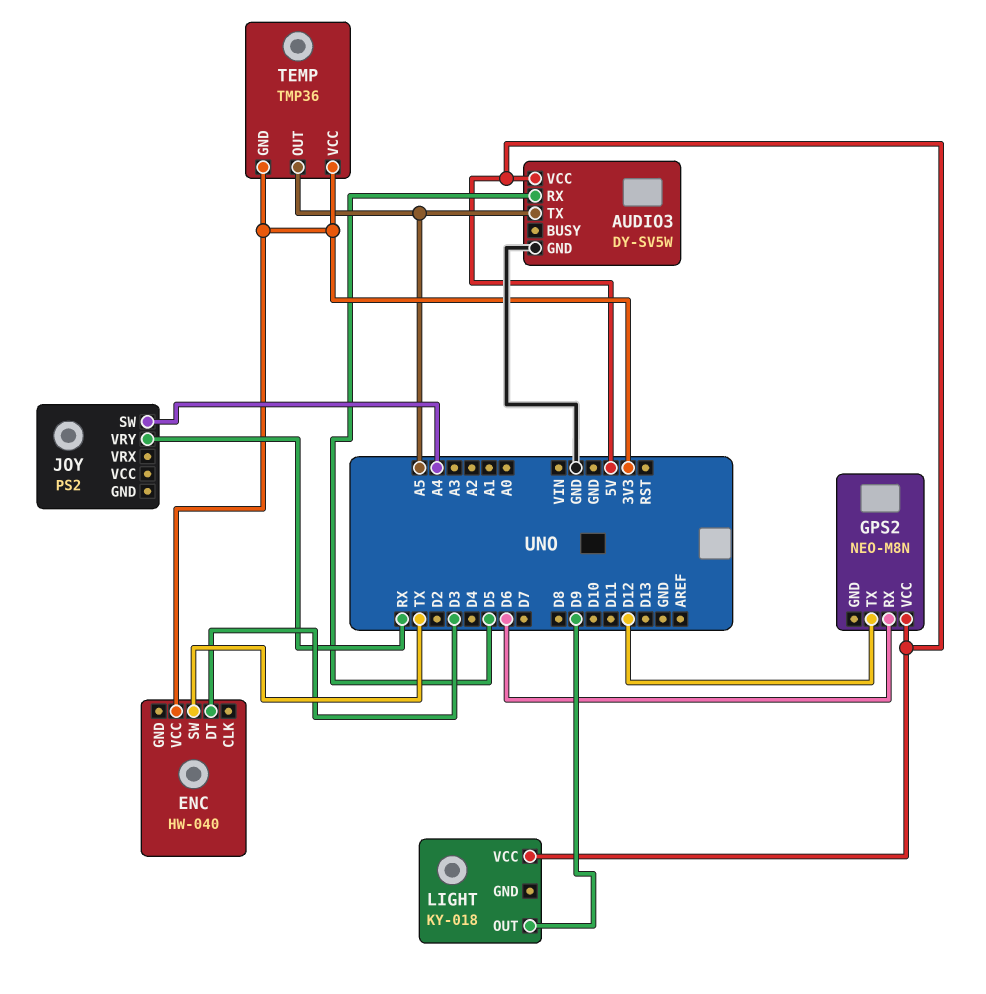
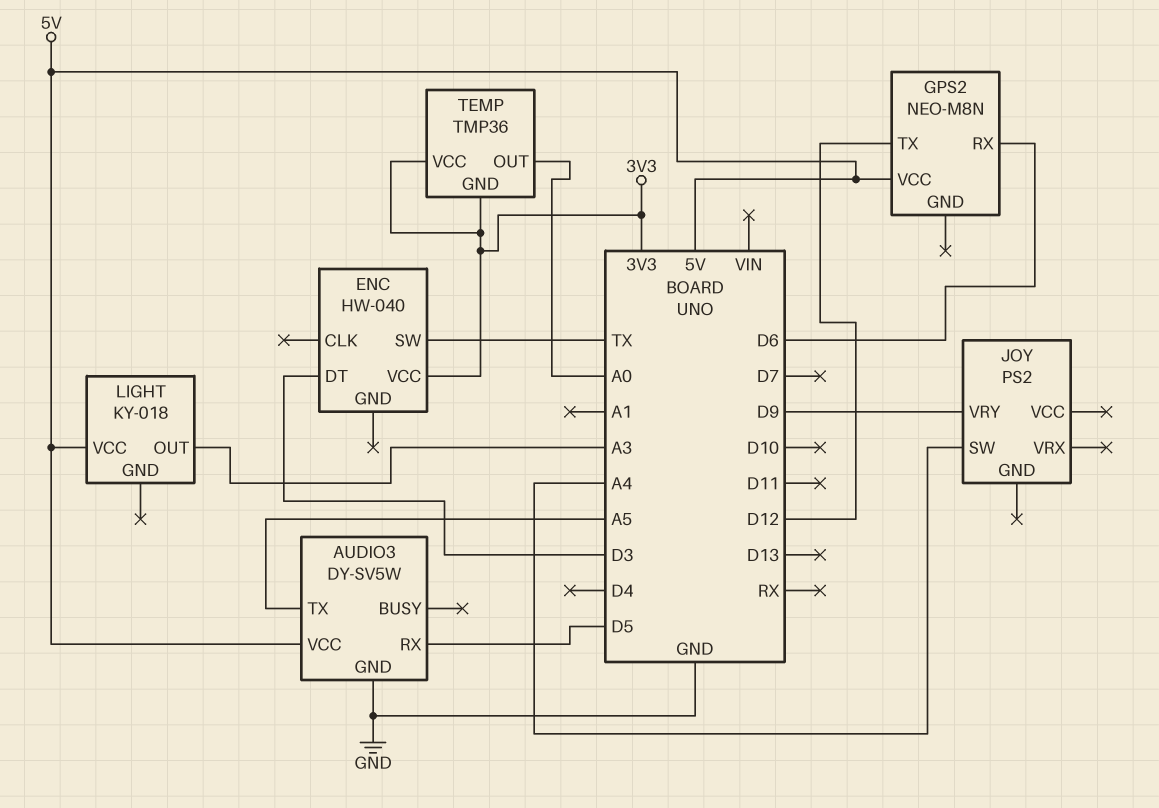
JOY pin VRY: RX -> D9
LIGHT pin OUT: D9 -> A3
TEMP pin OUT: A5 -> A0

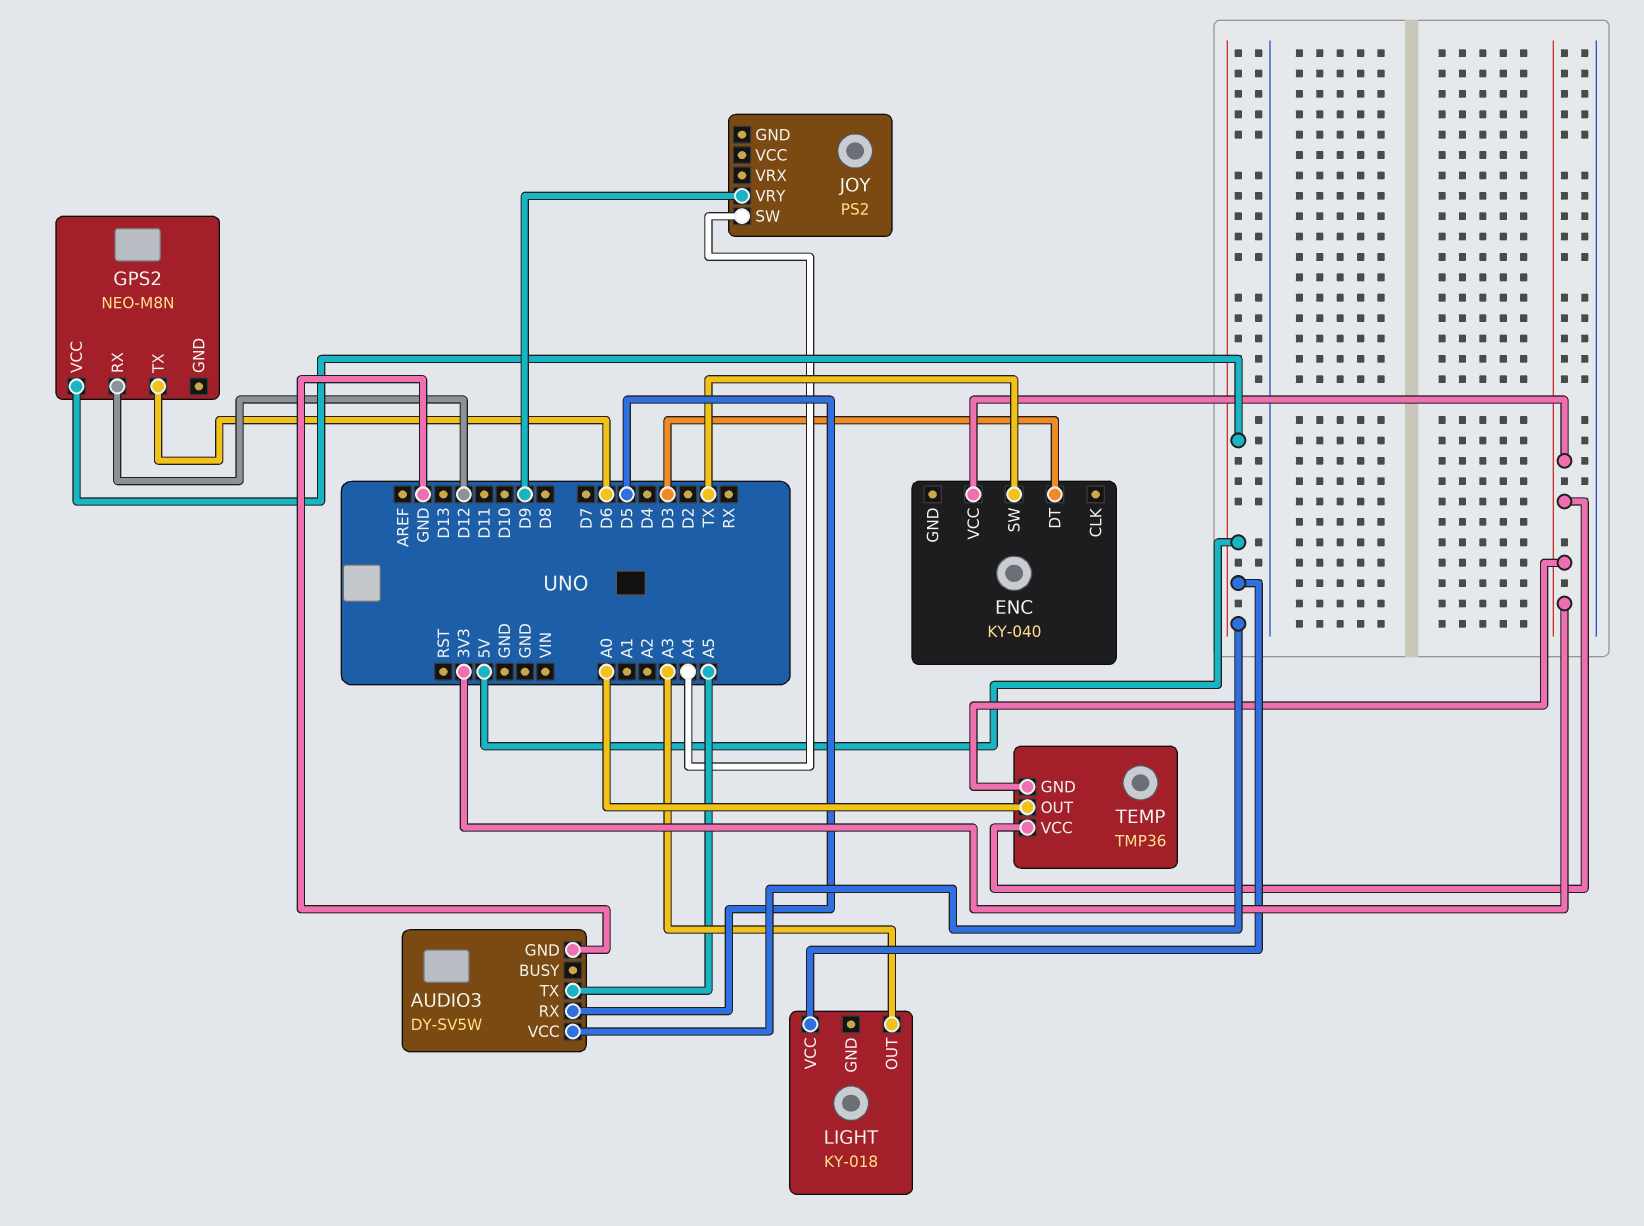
ENC: HW-040 -> KY-040
GPS2 pin RX: D6 -> D12
GPS2 pin TX: D12 -> D6

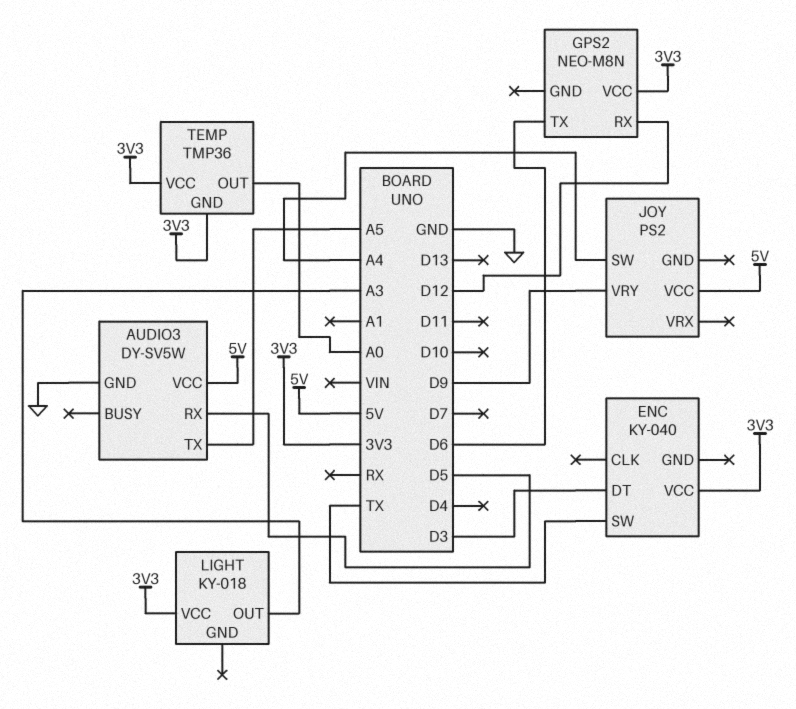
GPS2 pin VCC: 5V -> 3V3
JOY pin VCC: none -> 5V
LIGHT pin VCC: 5V -> 3V3

